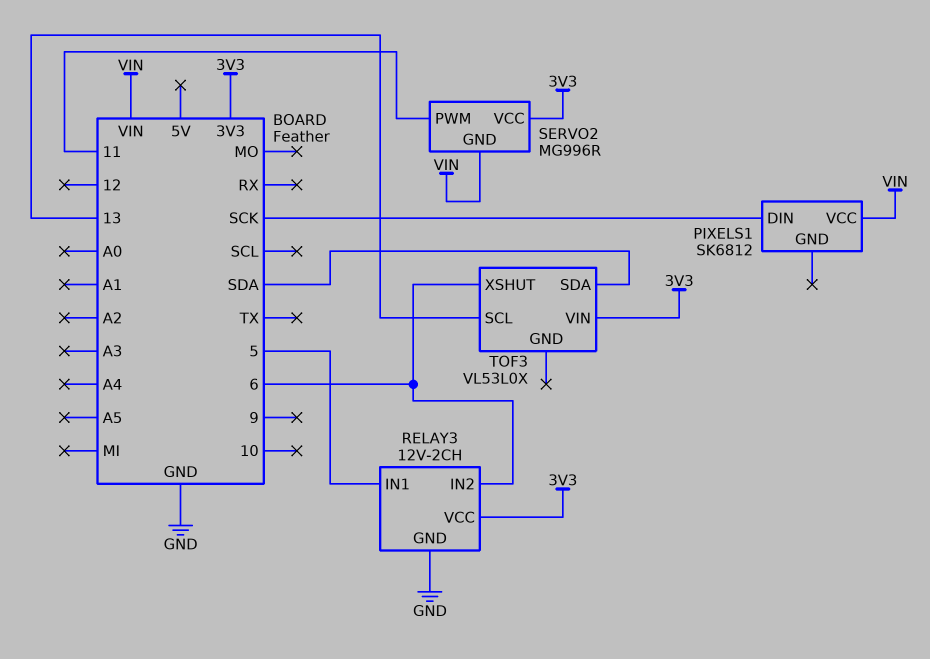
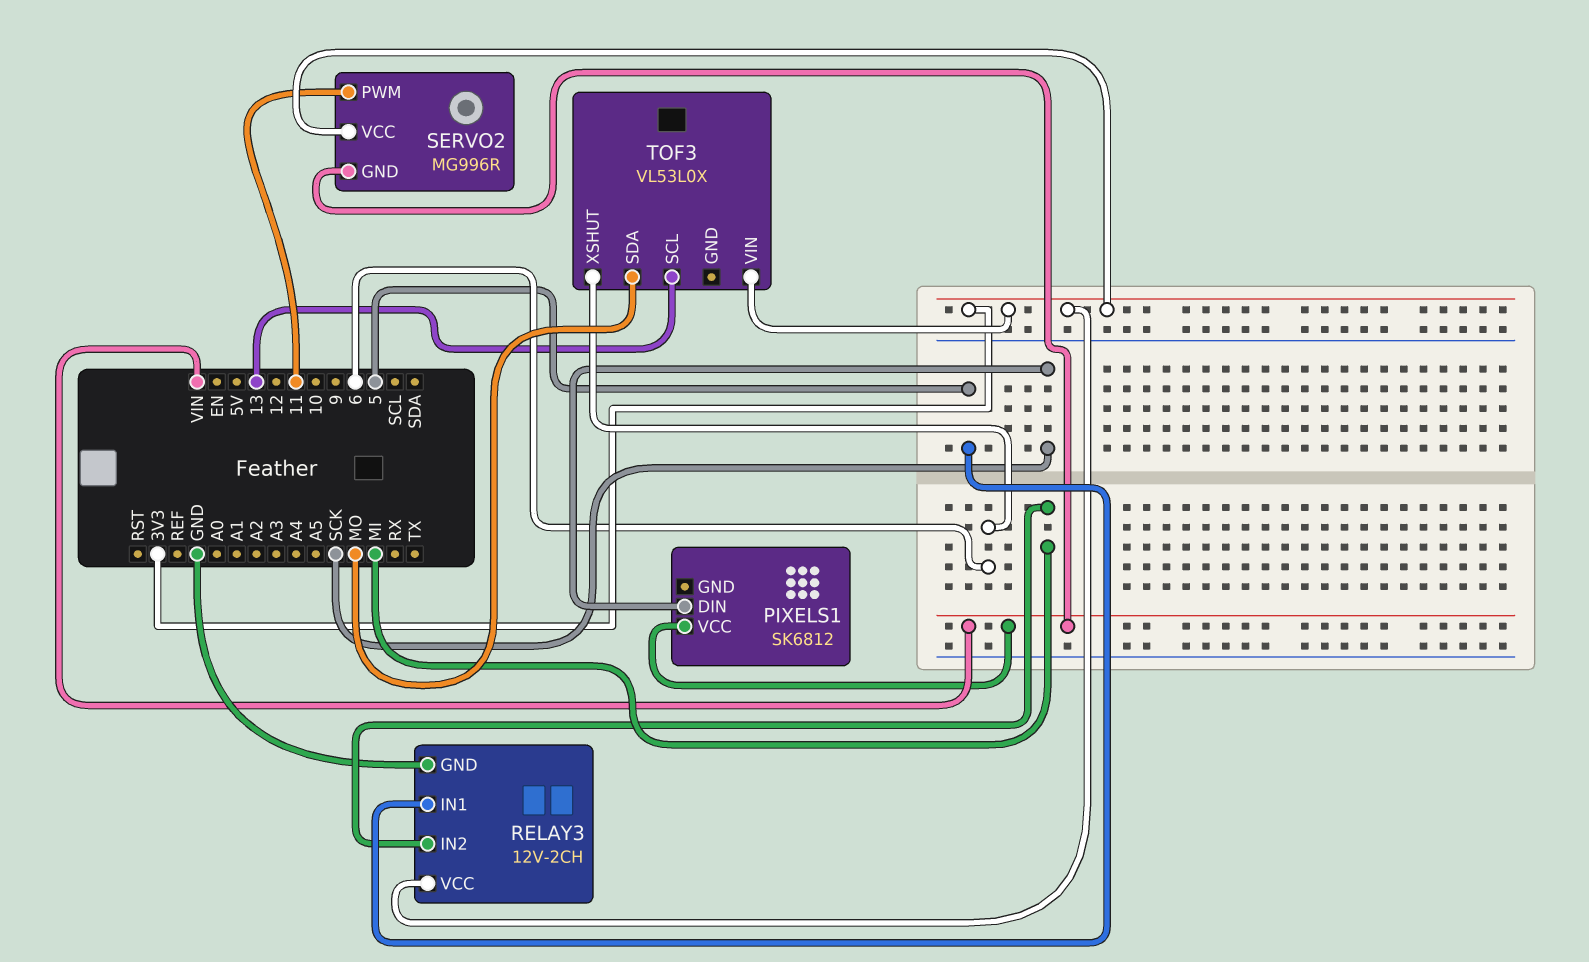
RELAY3 pin IN2: 6 -> MI
TOF3 pin SDA: SDA -> MO

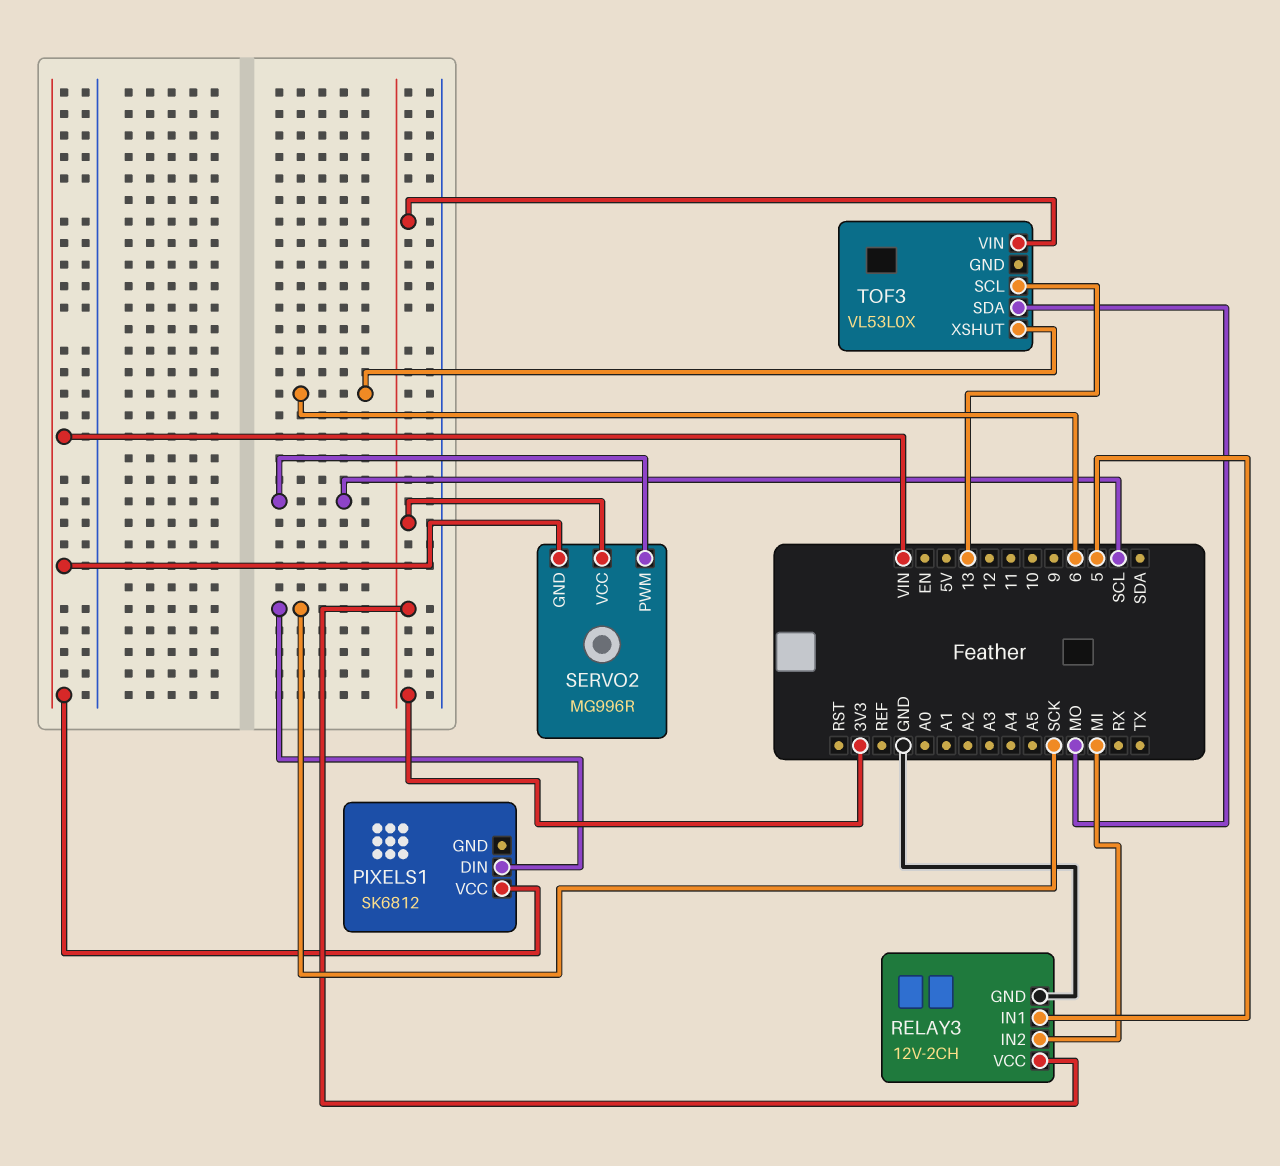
SERVO2 pin PWM: 11 -> SCL

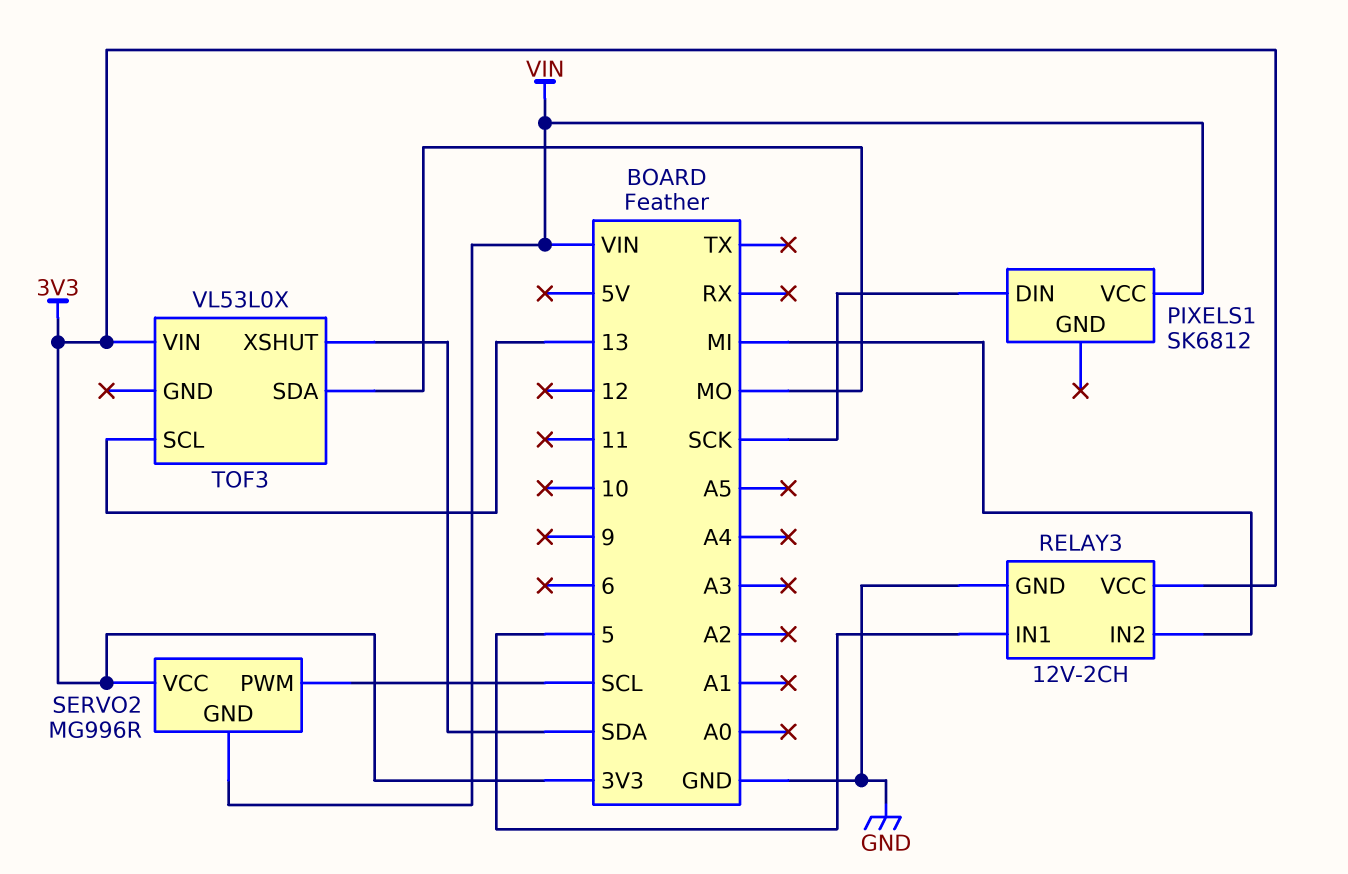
TOF3 pin XSHUT: 6 -> SDA

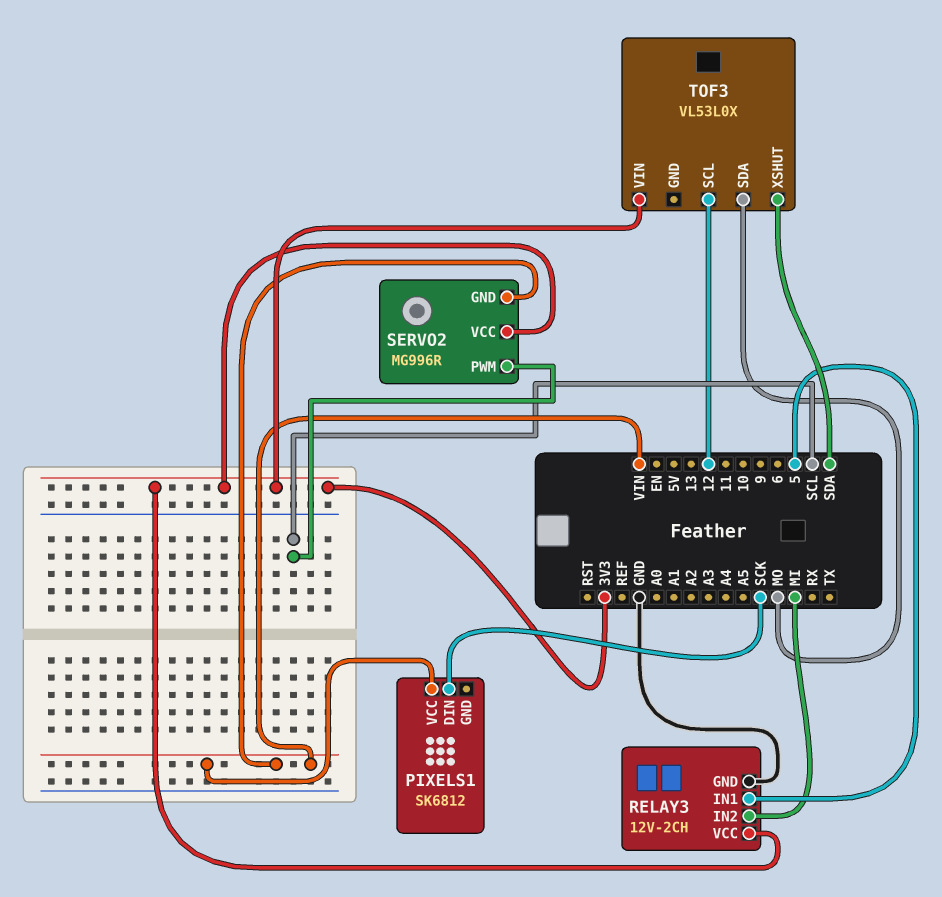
TOF3 pin SCL: 13 -> 12

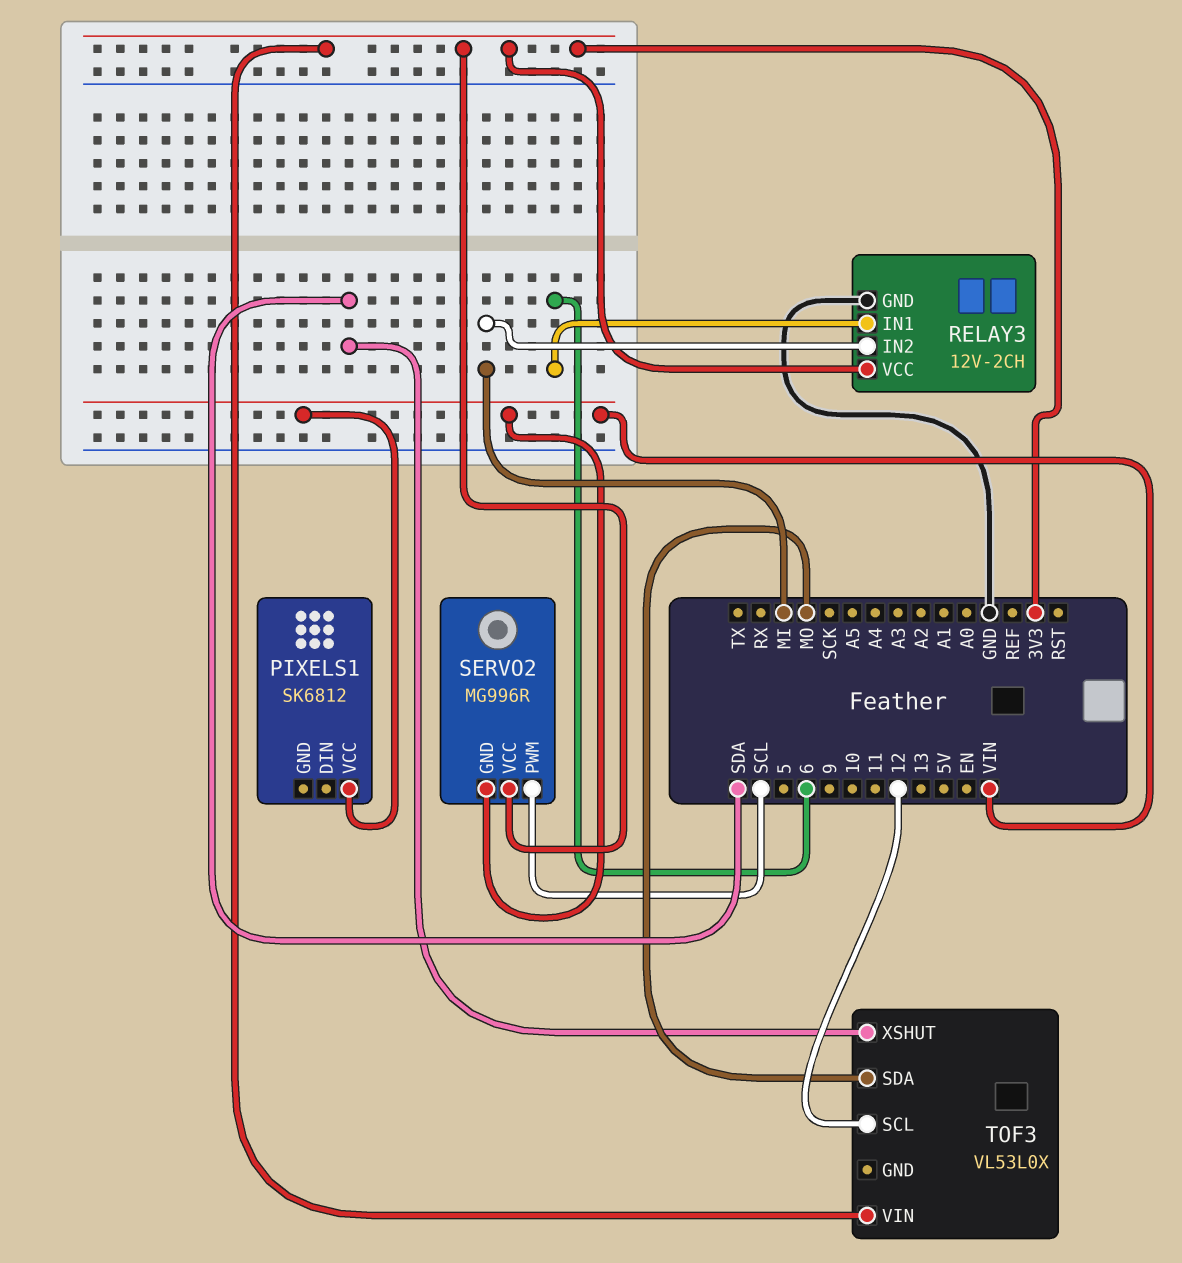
PIXELS1 pin DIN: SCK -> none
RELAY3 pin IN1: 5 -> 6

